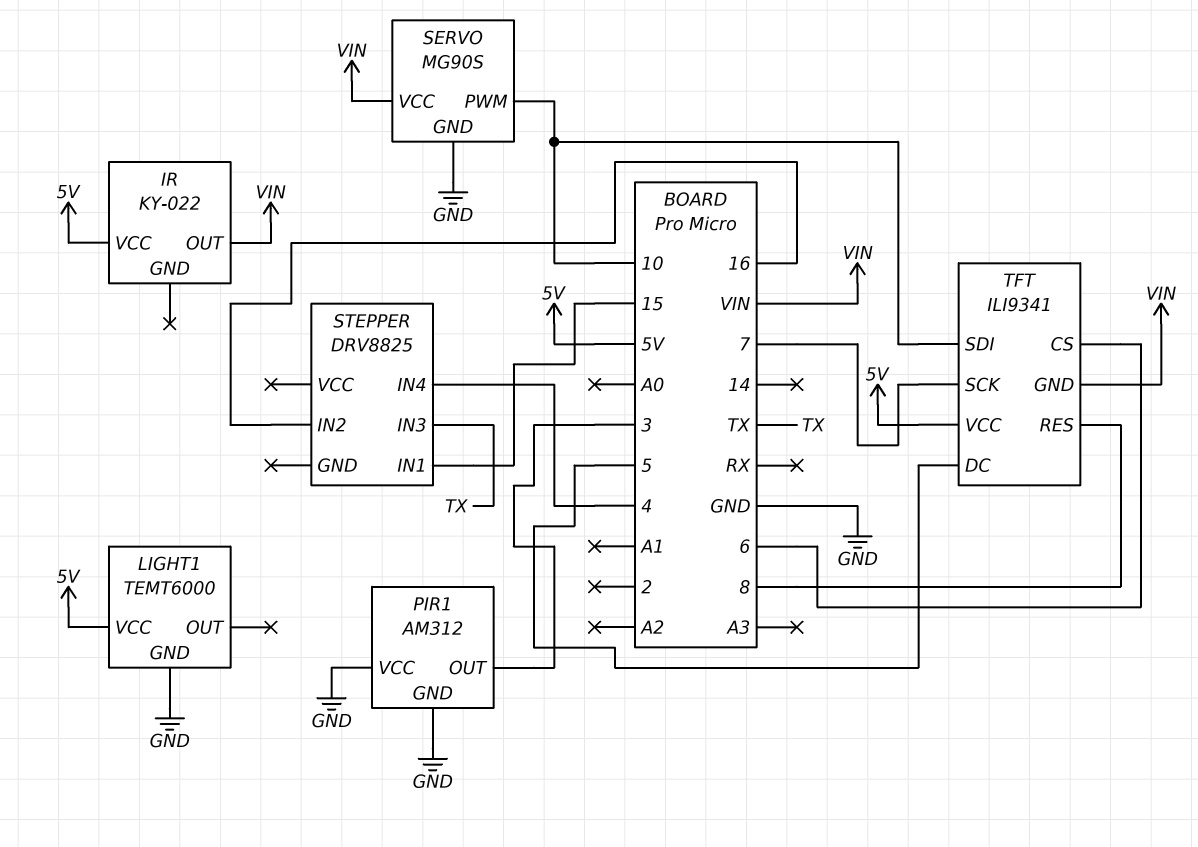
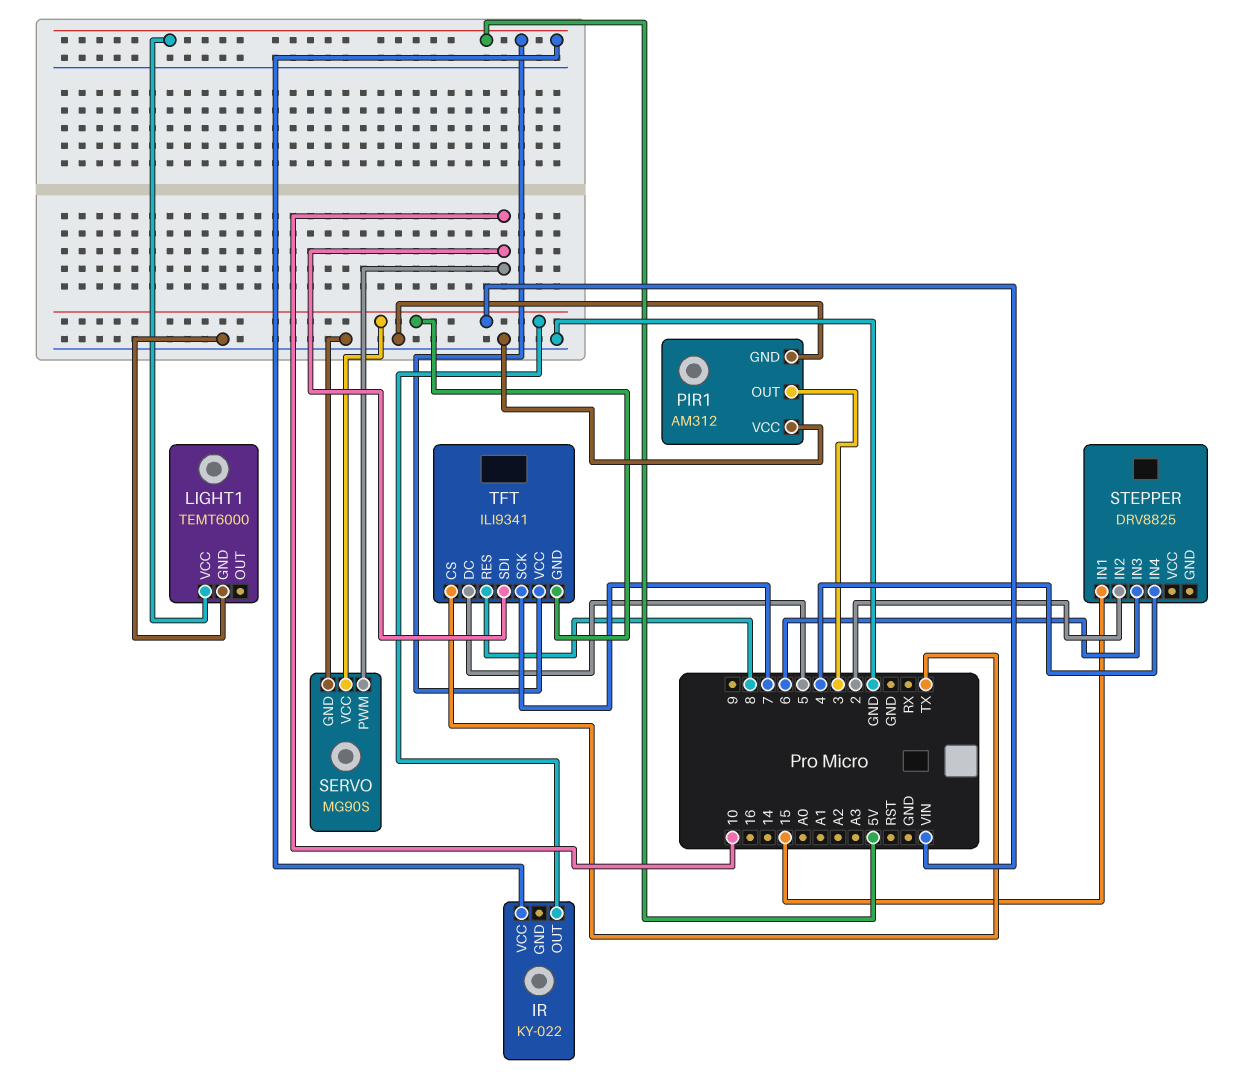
STEPPER pin IN2: 16 -> 2
STEPPER pin IN3: TX -> 6
TFT pin CS: 6 -> TX

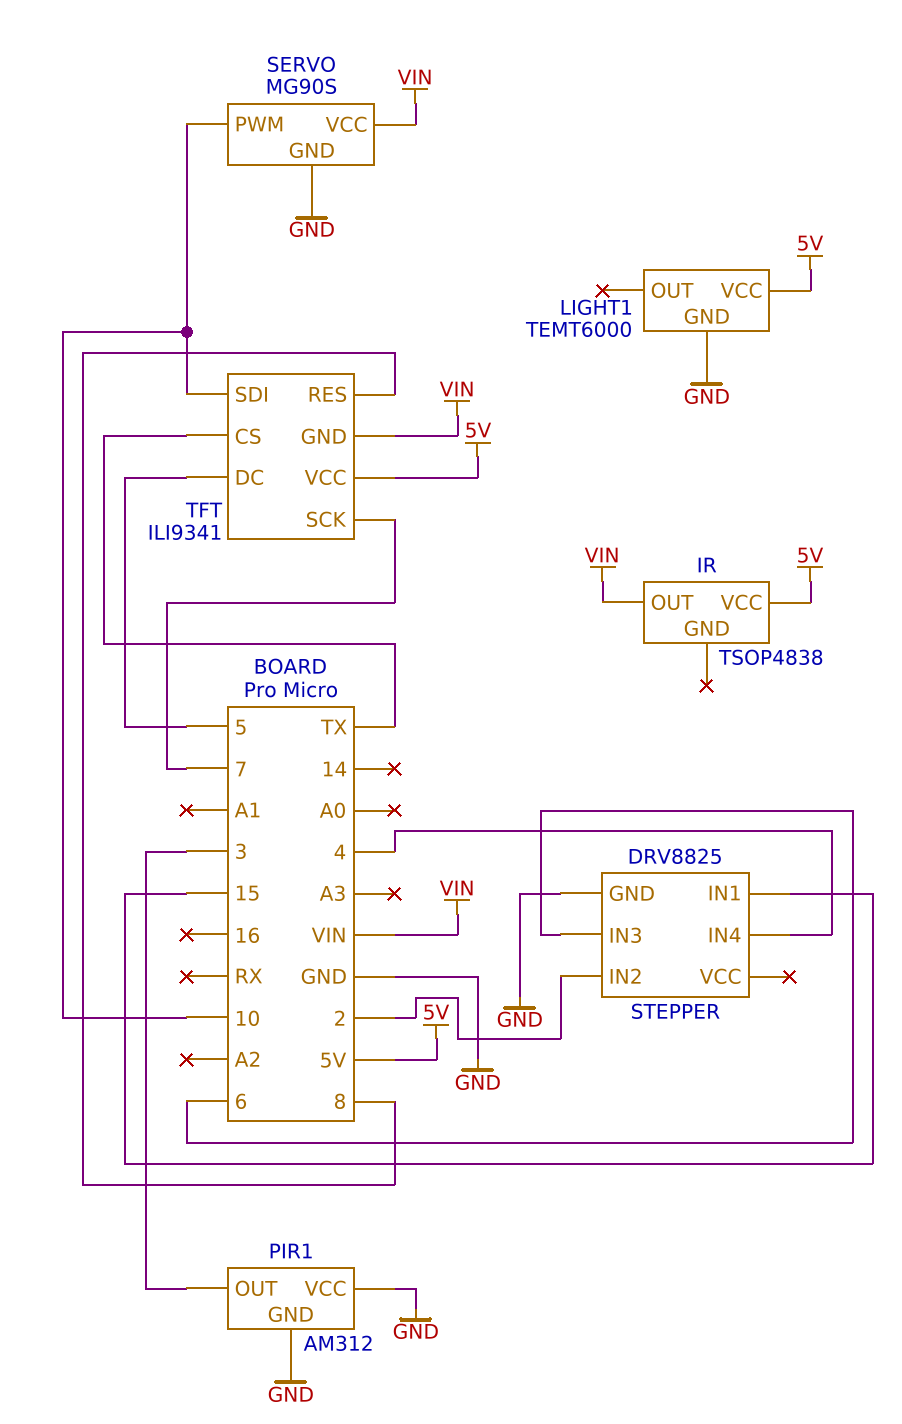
IR: KY-022 -> TSOP4838
STEPPER pin GND: none -> GND

